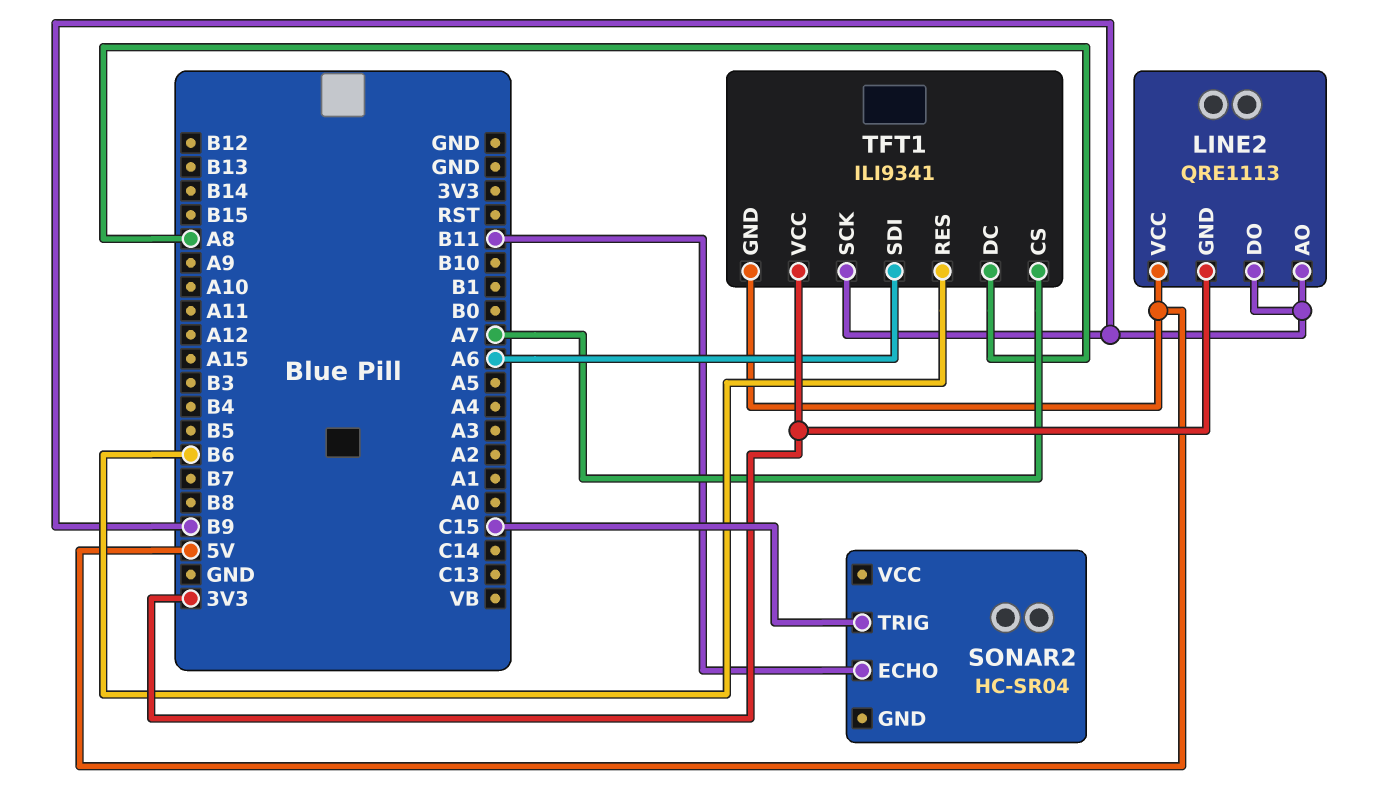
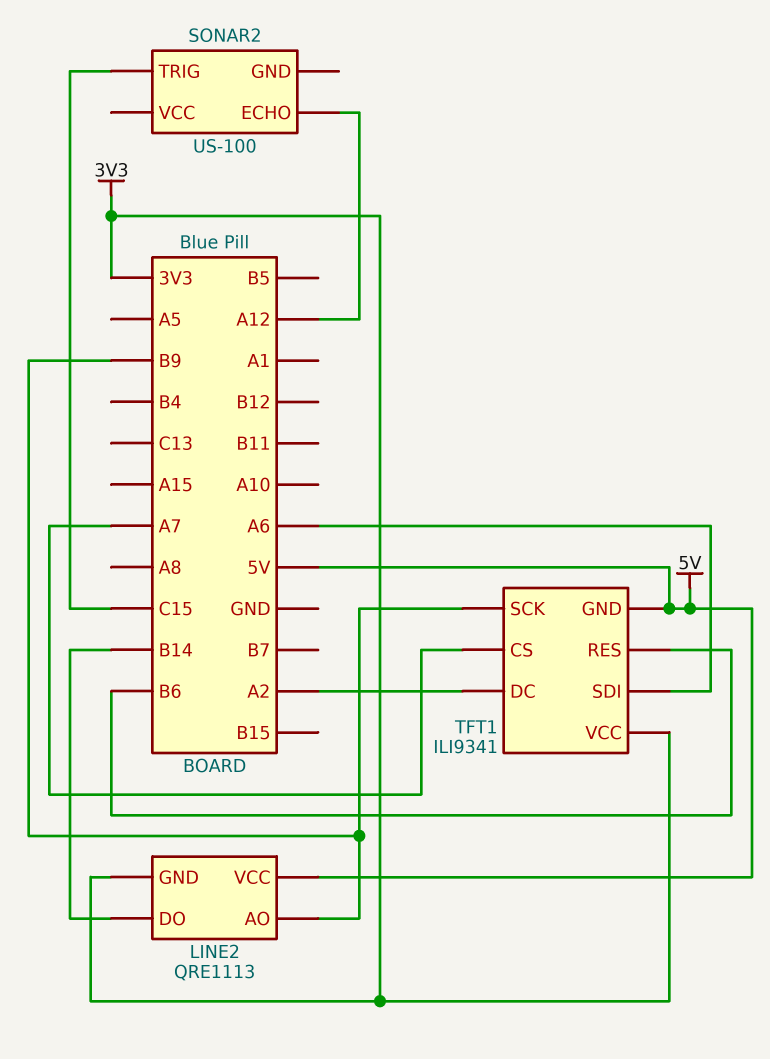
LINE2 pin DO: B9 -> B14
SONAR2: HC-SR04 -> US-100
SONAR2 pin ECHO: B11 -> A12
TFT1 pin DC: A8 -> A2

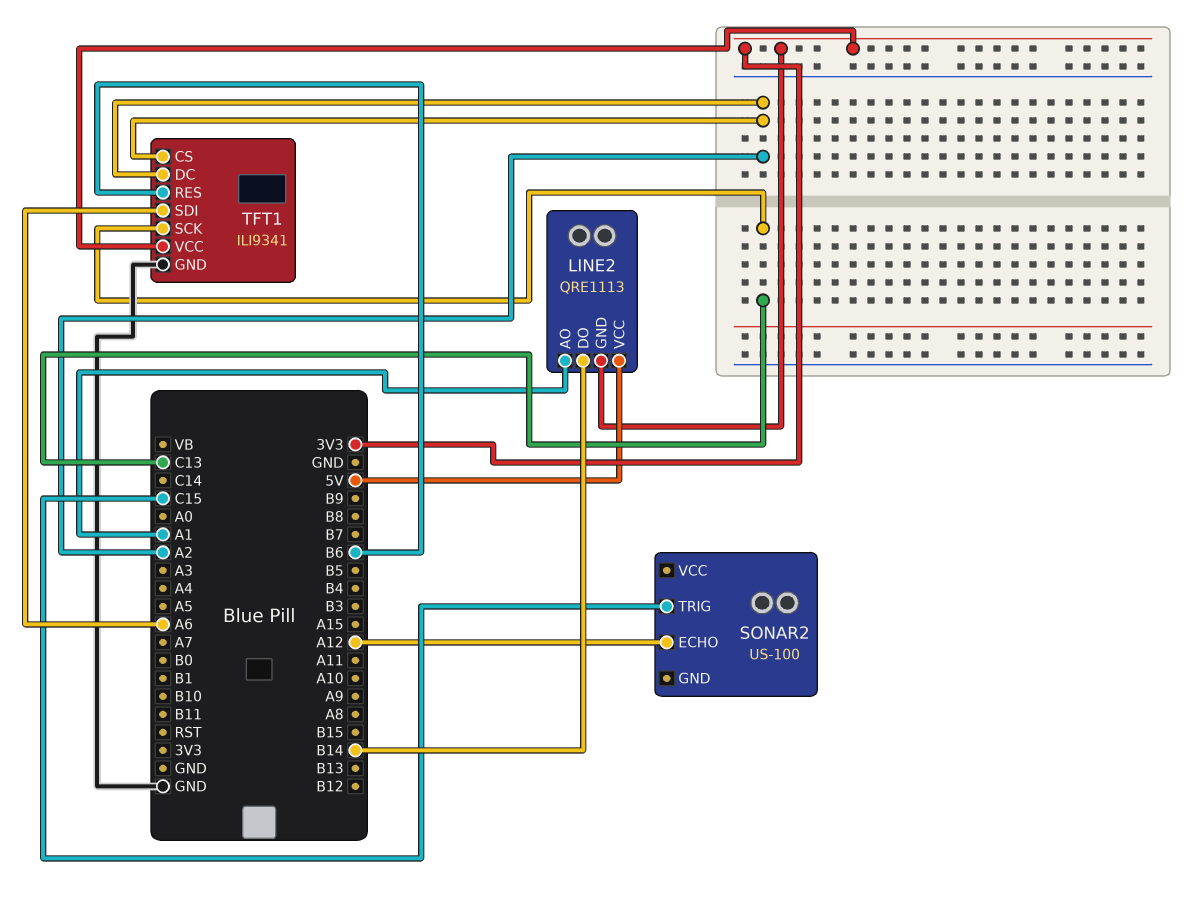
LINE2 pin AO: B9 -> A1
TFT1 pin CS: A7 -> A2
TFT1 pin GND: 5V -> GND
TFT1 pin SCK: B9 -> C13

